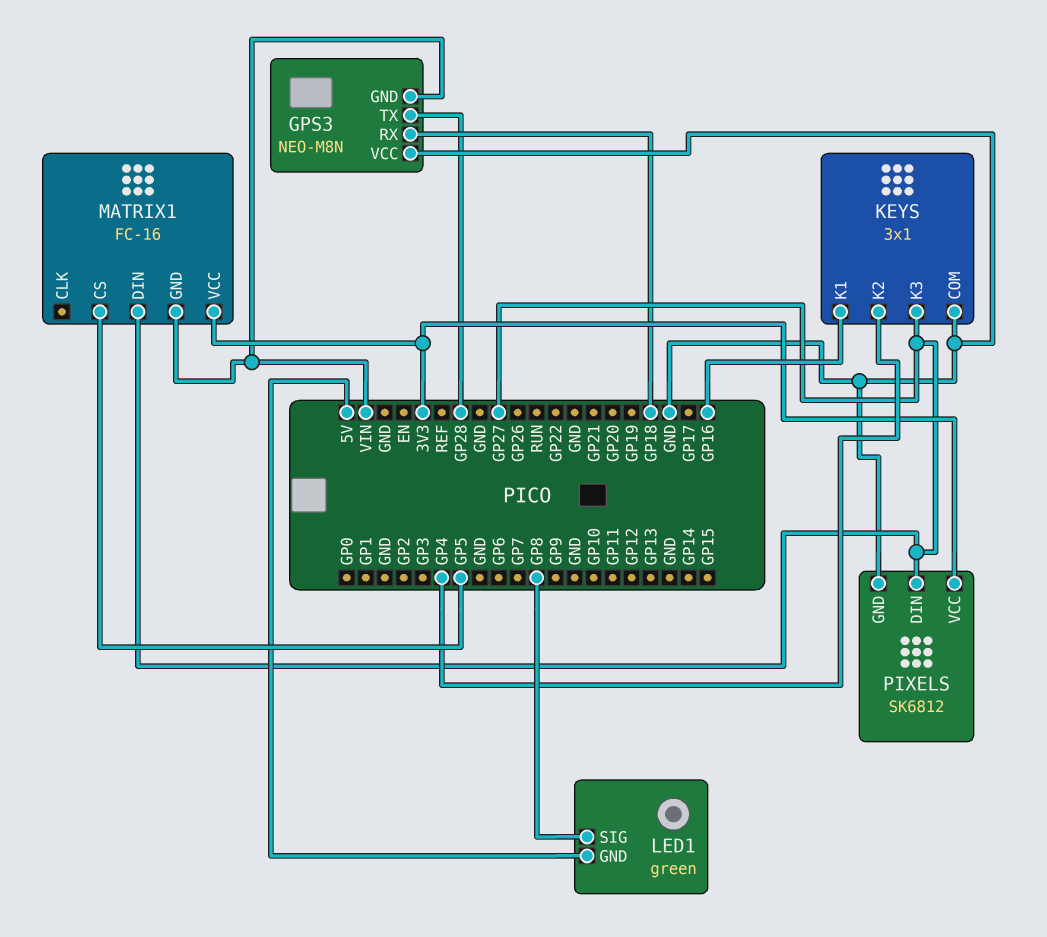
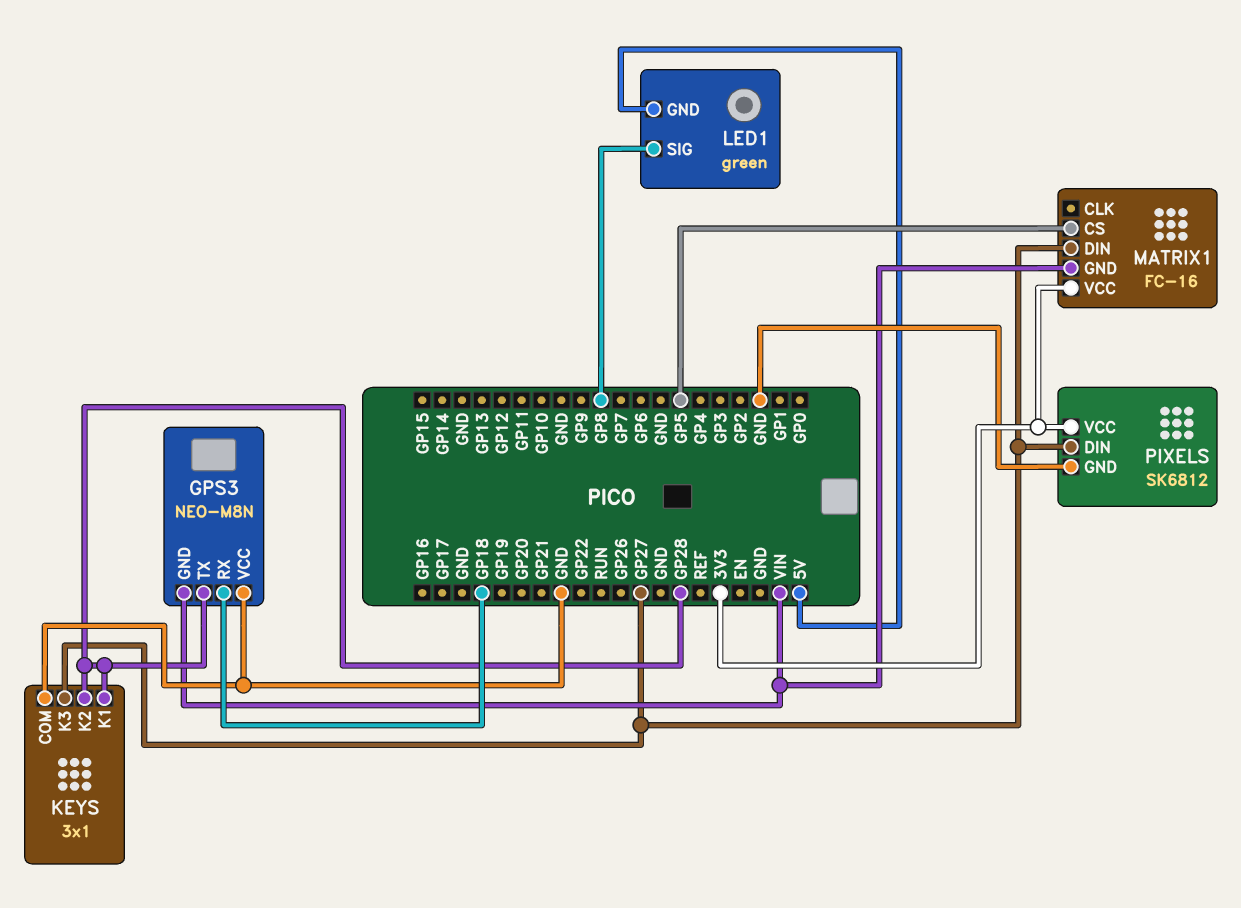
KEYS pin K1: GP16 -> GP28
KEYS pin K2: GP4 -> GP28

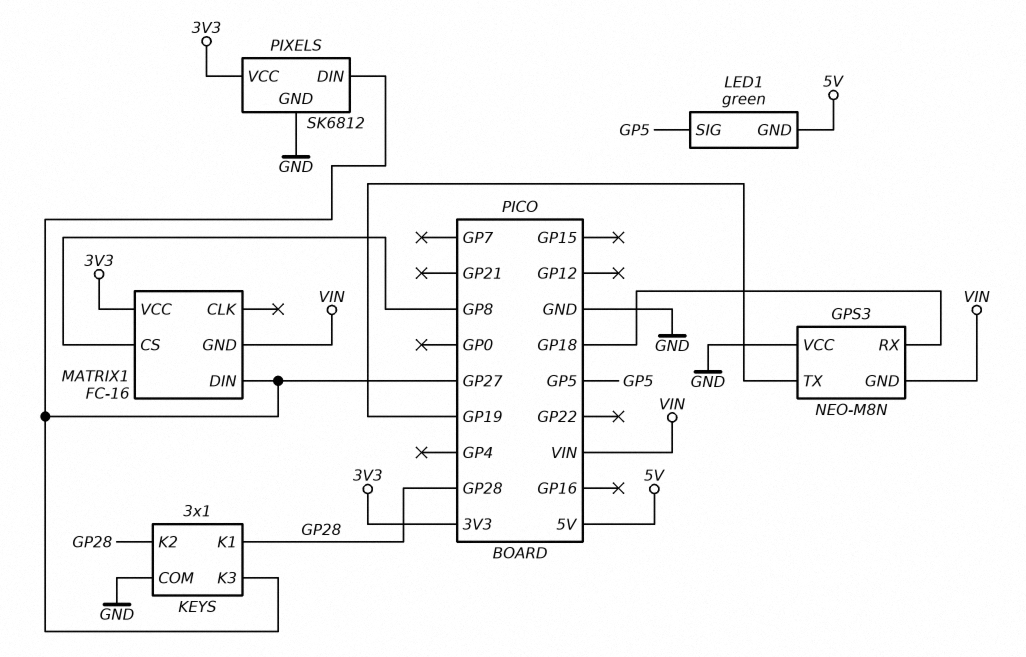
GPS3 pin TX: GP28 -> GP19
LED1 pin SIG: GP8 -> GP5
MATRIX1 pin CS: GP5 -> GP8

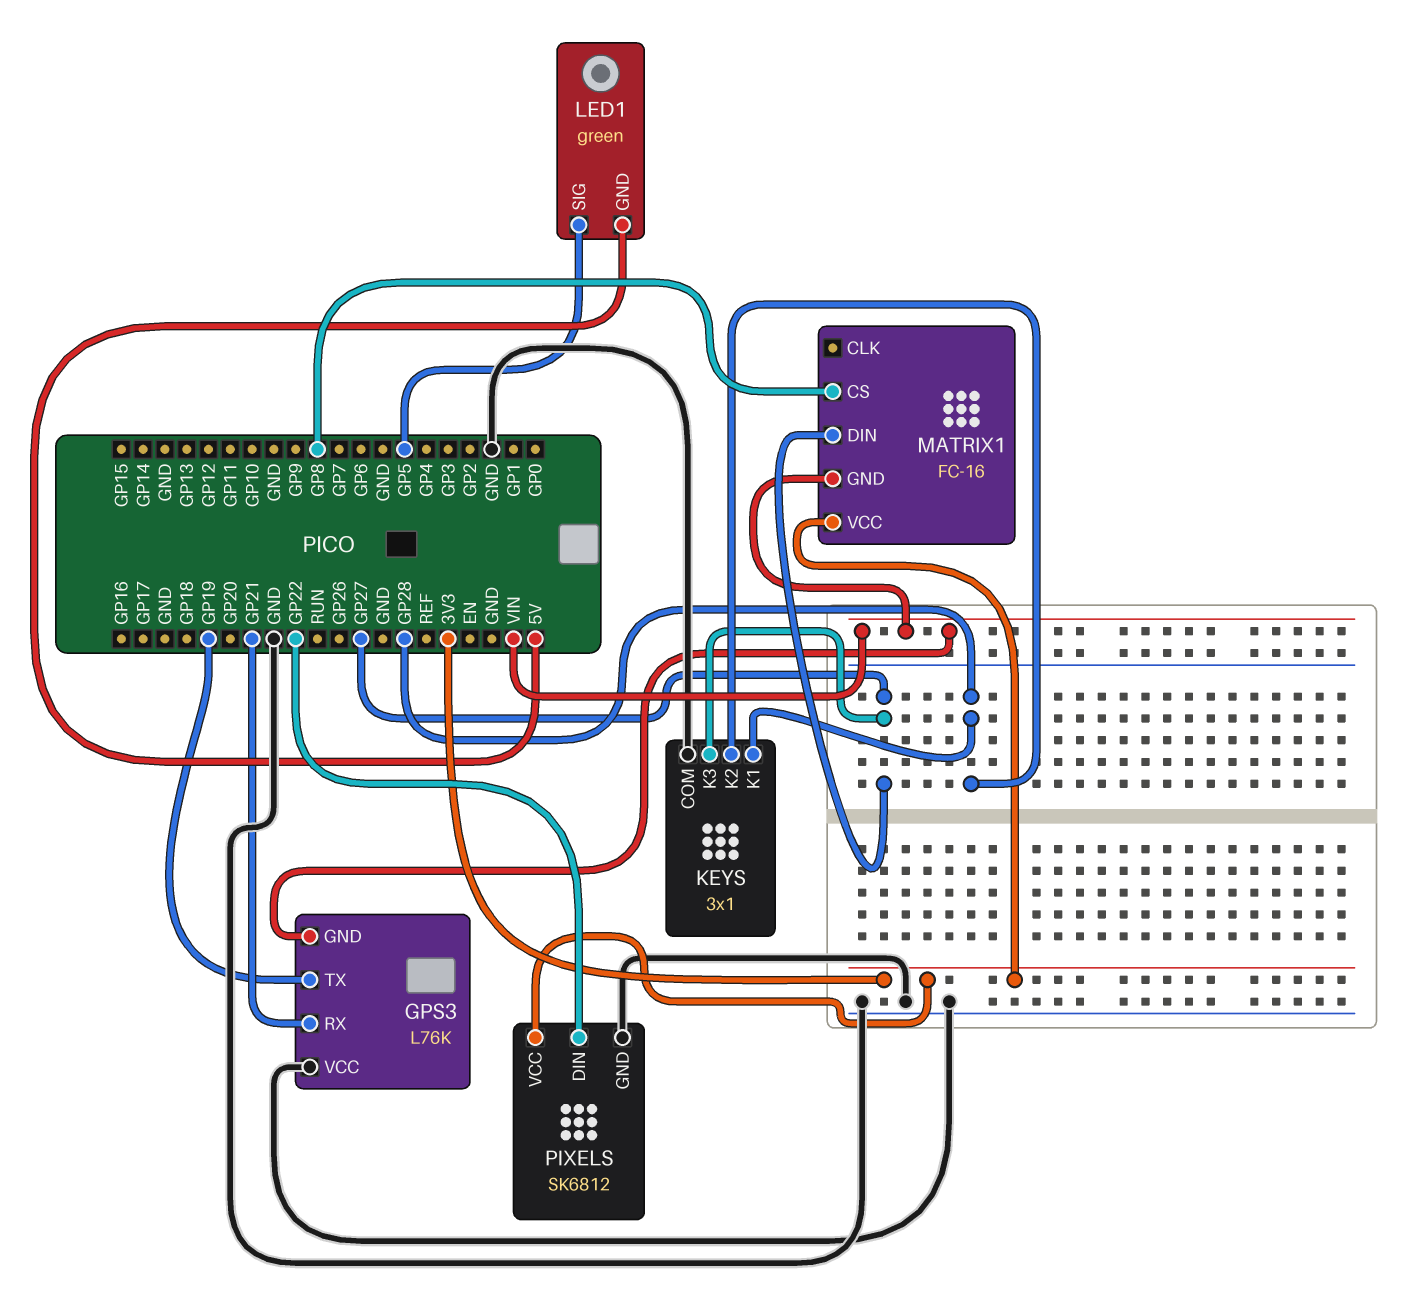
GPS3: NEO-M8N -> L76K
GPS3 pin RX: GP18 -> GP21
PIXELS pin DIN: GP27 -> GP22

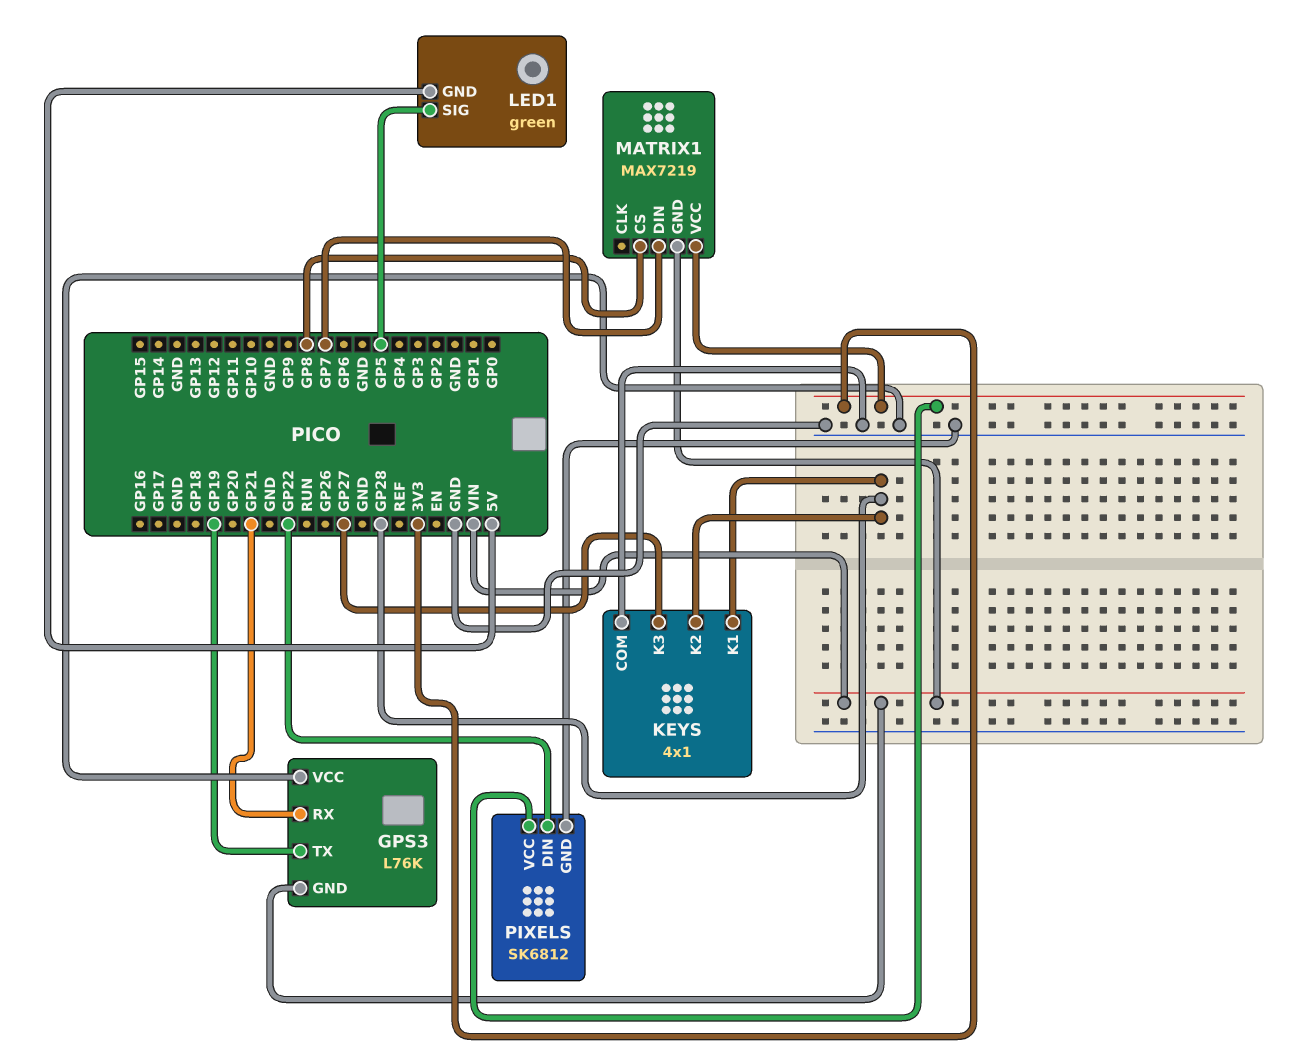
KEYS: 3x1 -> 4x1
MATRIX1: FC-16 -> MAX7219
MATRIX1 pin DIN: GP27 -> GP7

